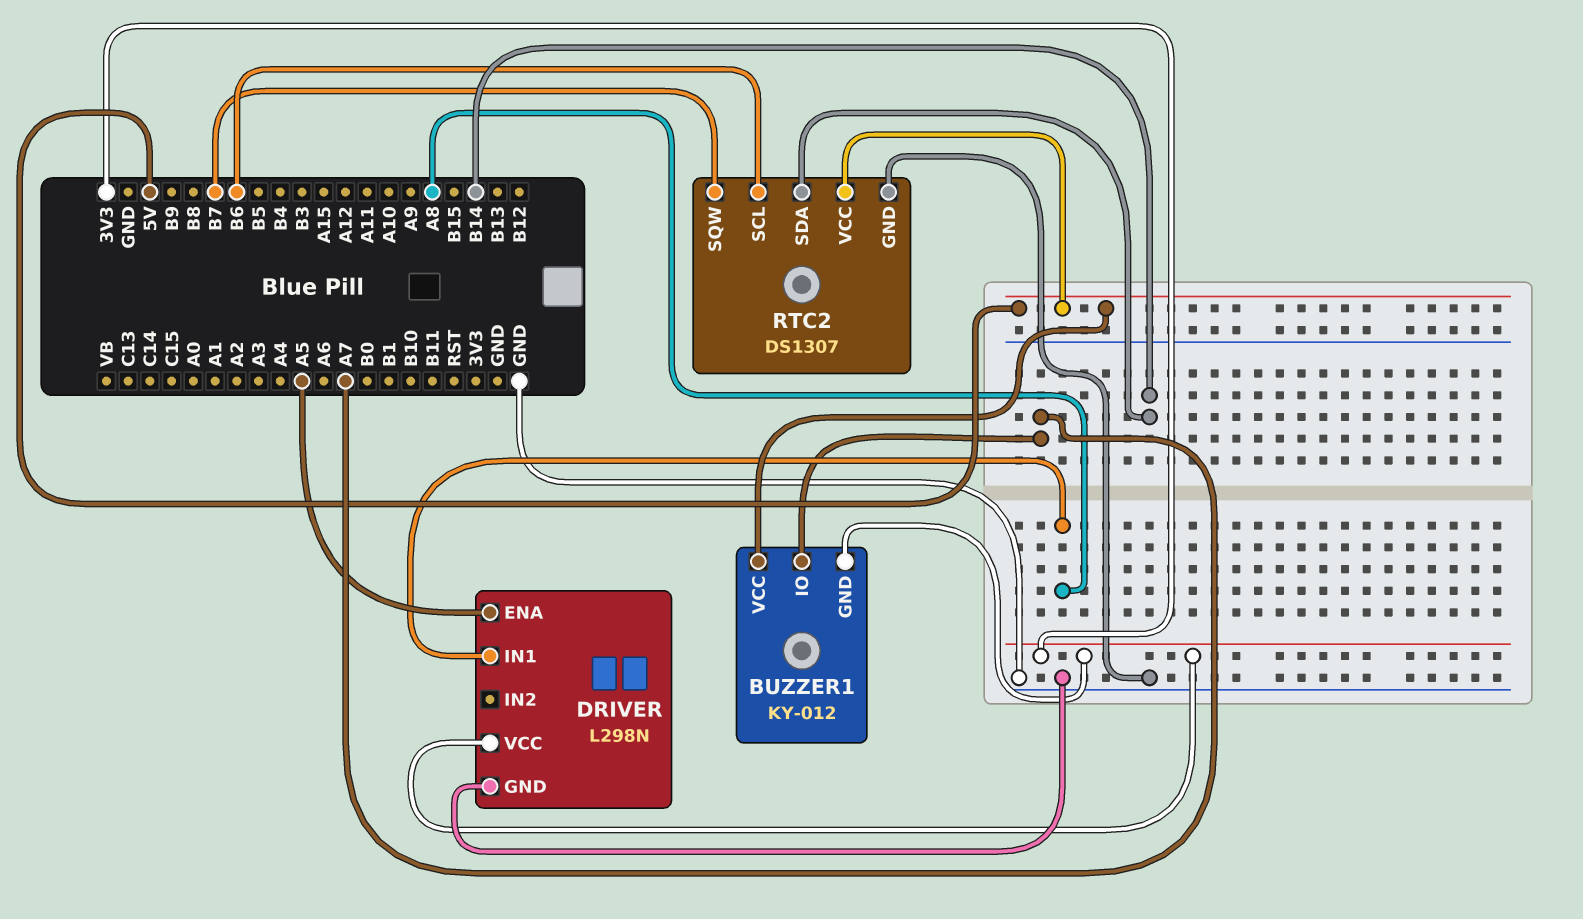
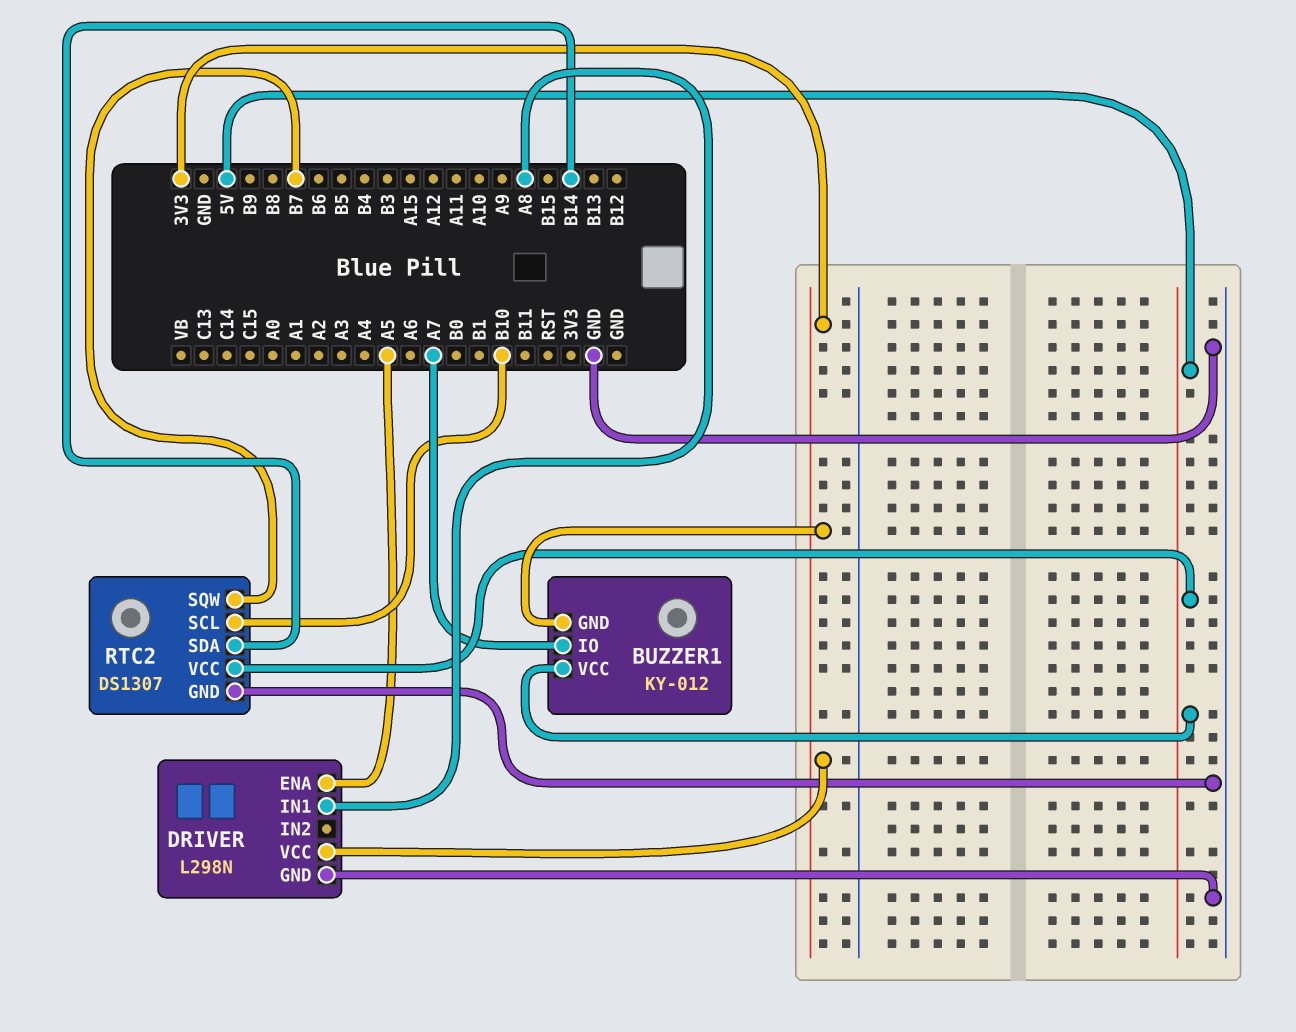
RTC2 pin SCL: B6 -> B10

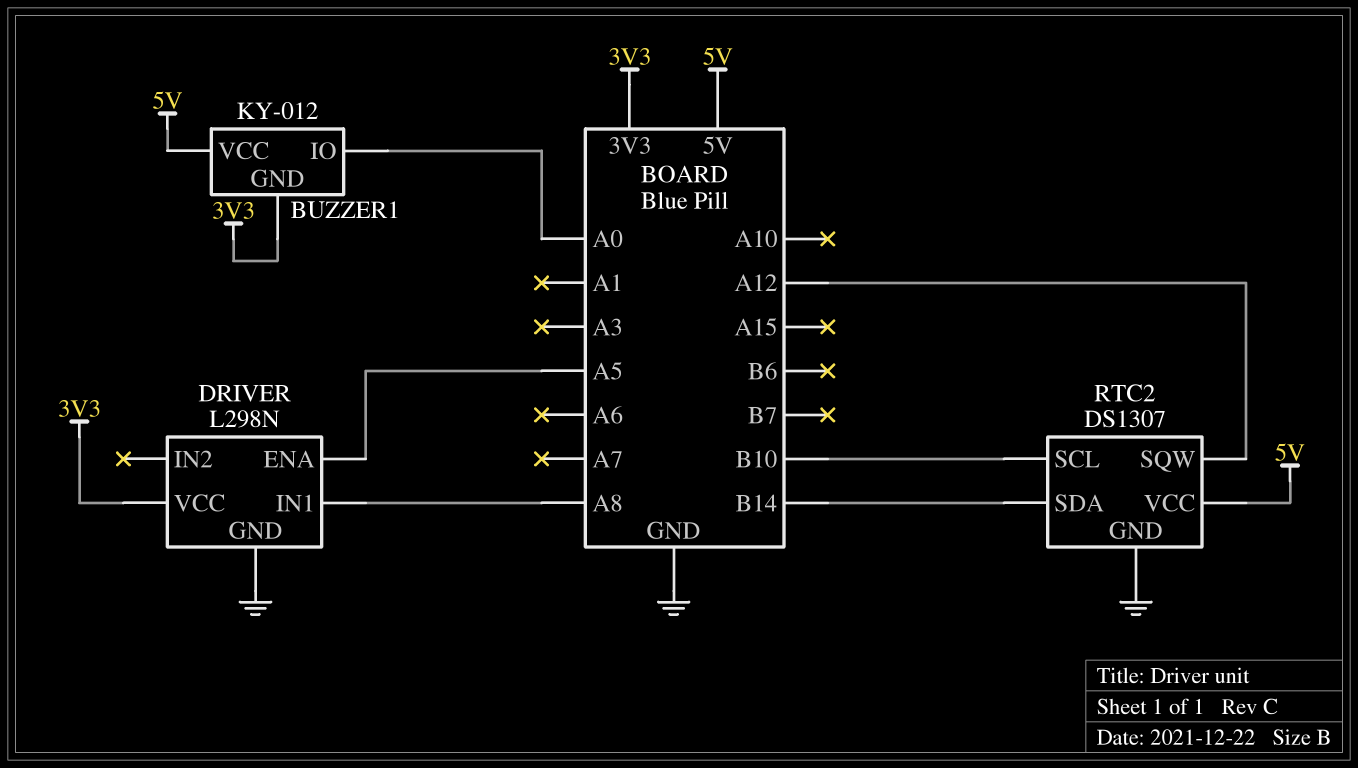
BUZZER1 pin IO: A7 -> A0
RTC2 pin SQW: B7 -> A12

